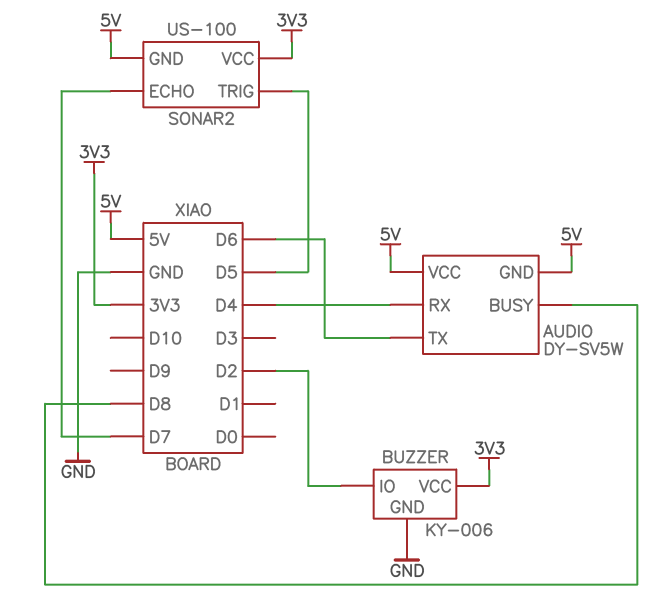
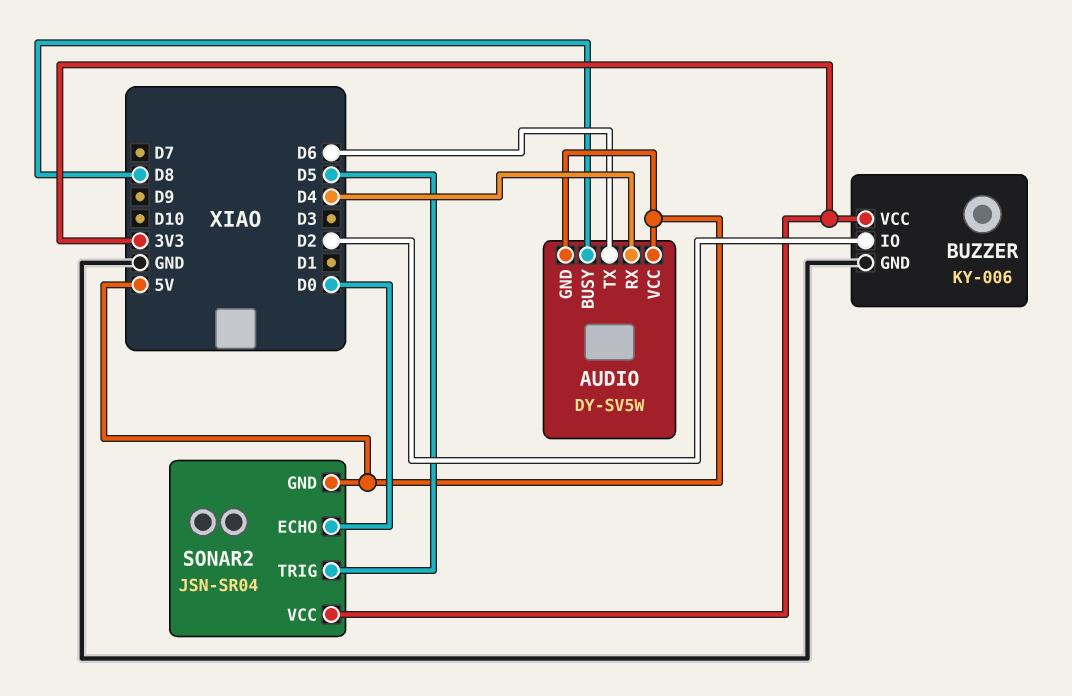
SONAR2: US-100 -> JSN-SR04
SONAR2 pin ECHO: D7 -> D0

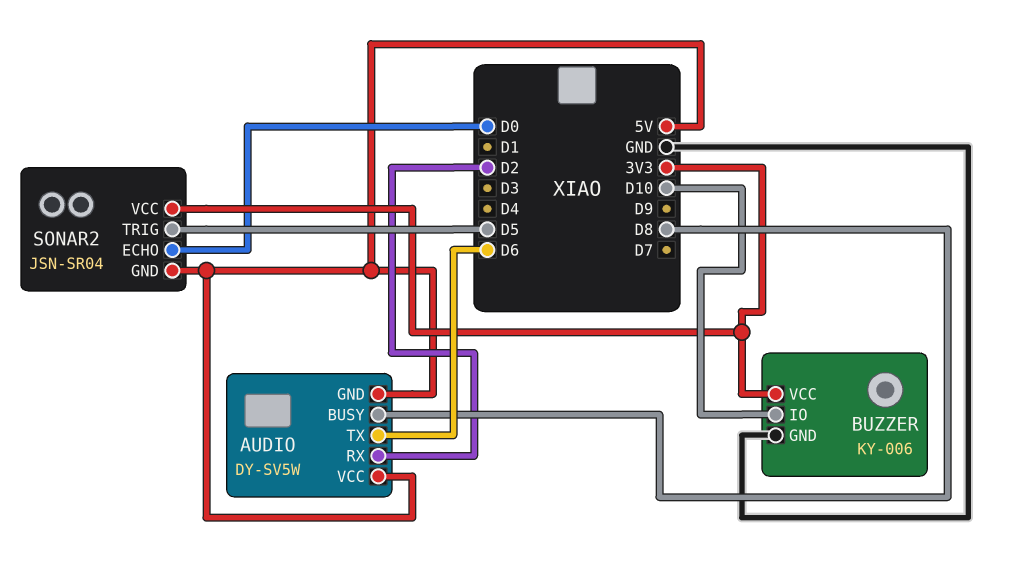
AUDIO pin RX: D4 -> D2
BUZZER pin IO: D2 -> D10

